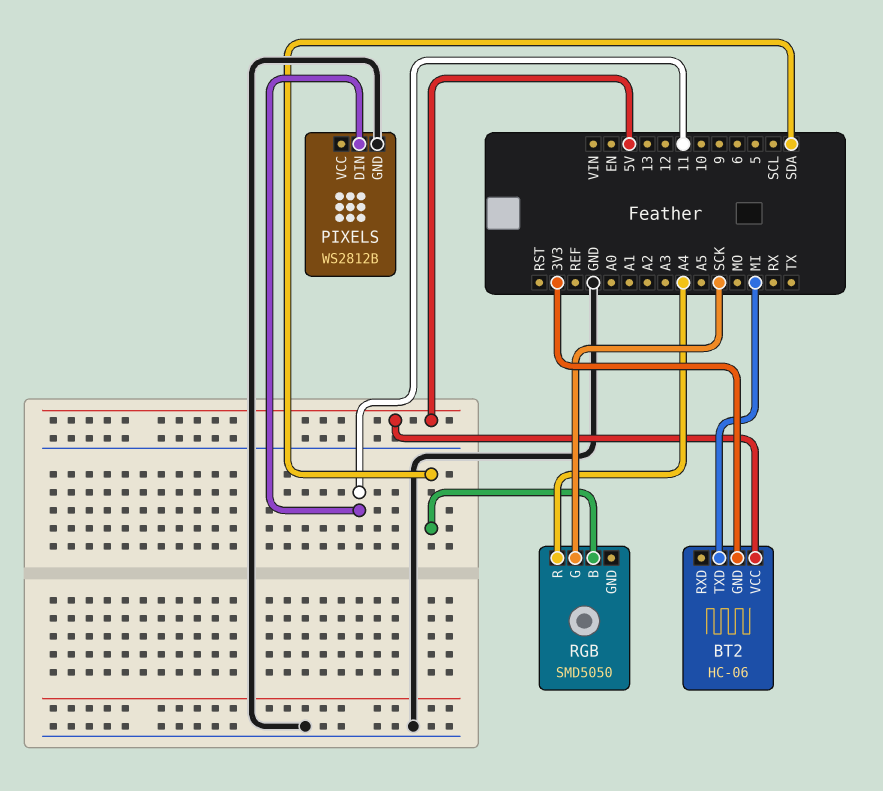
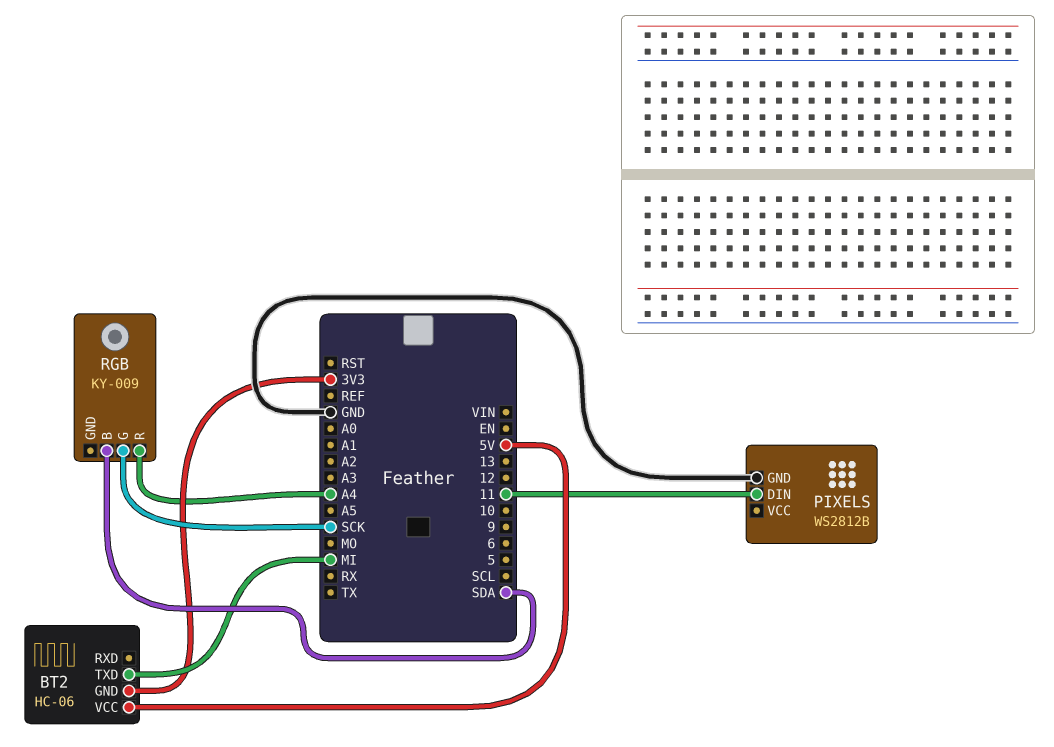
RGB: SMD5050 -> KY-009

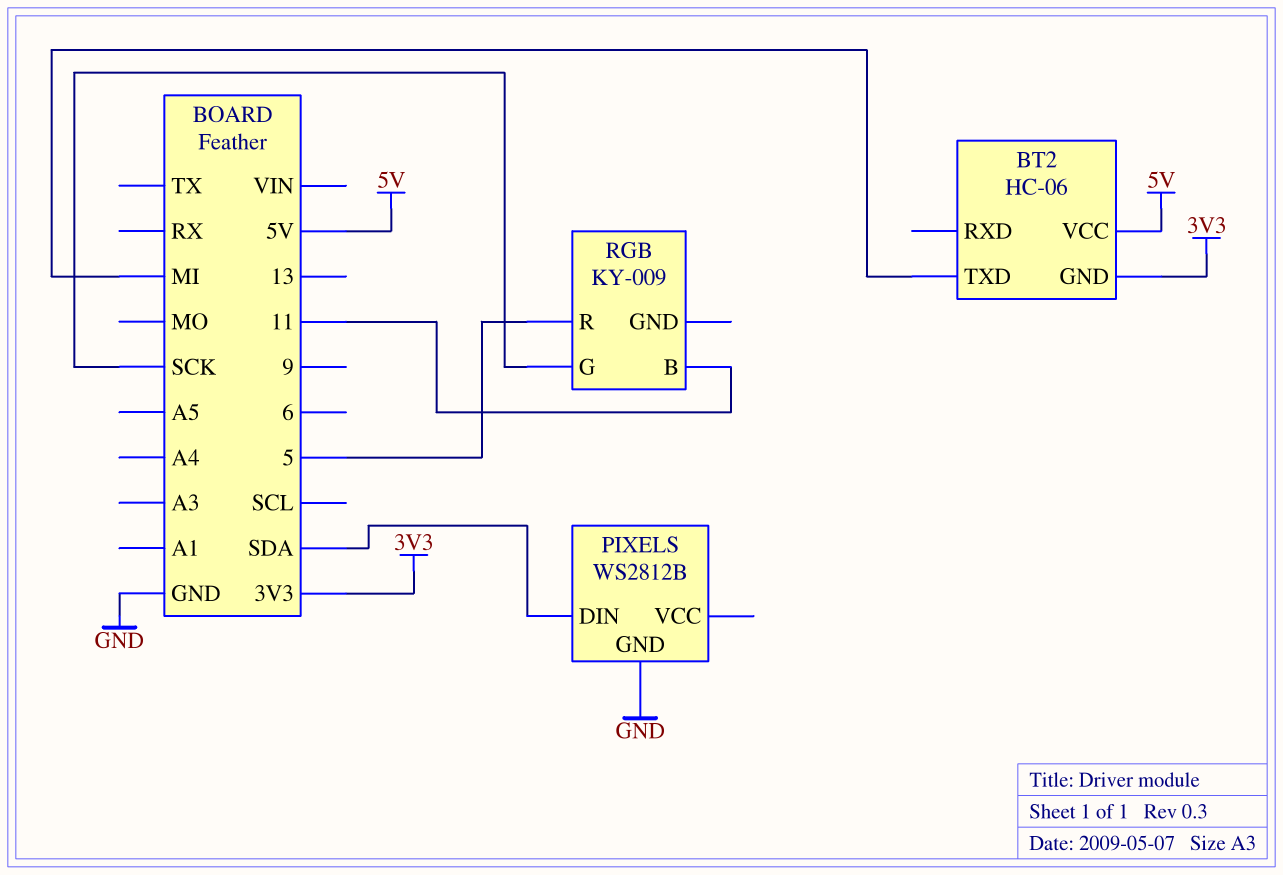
PIXELS pin DIN: 11 -> SDA
RGB pin B: SDA -> 11
RGB pin R: A4 -> 5

